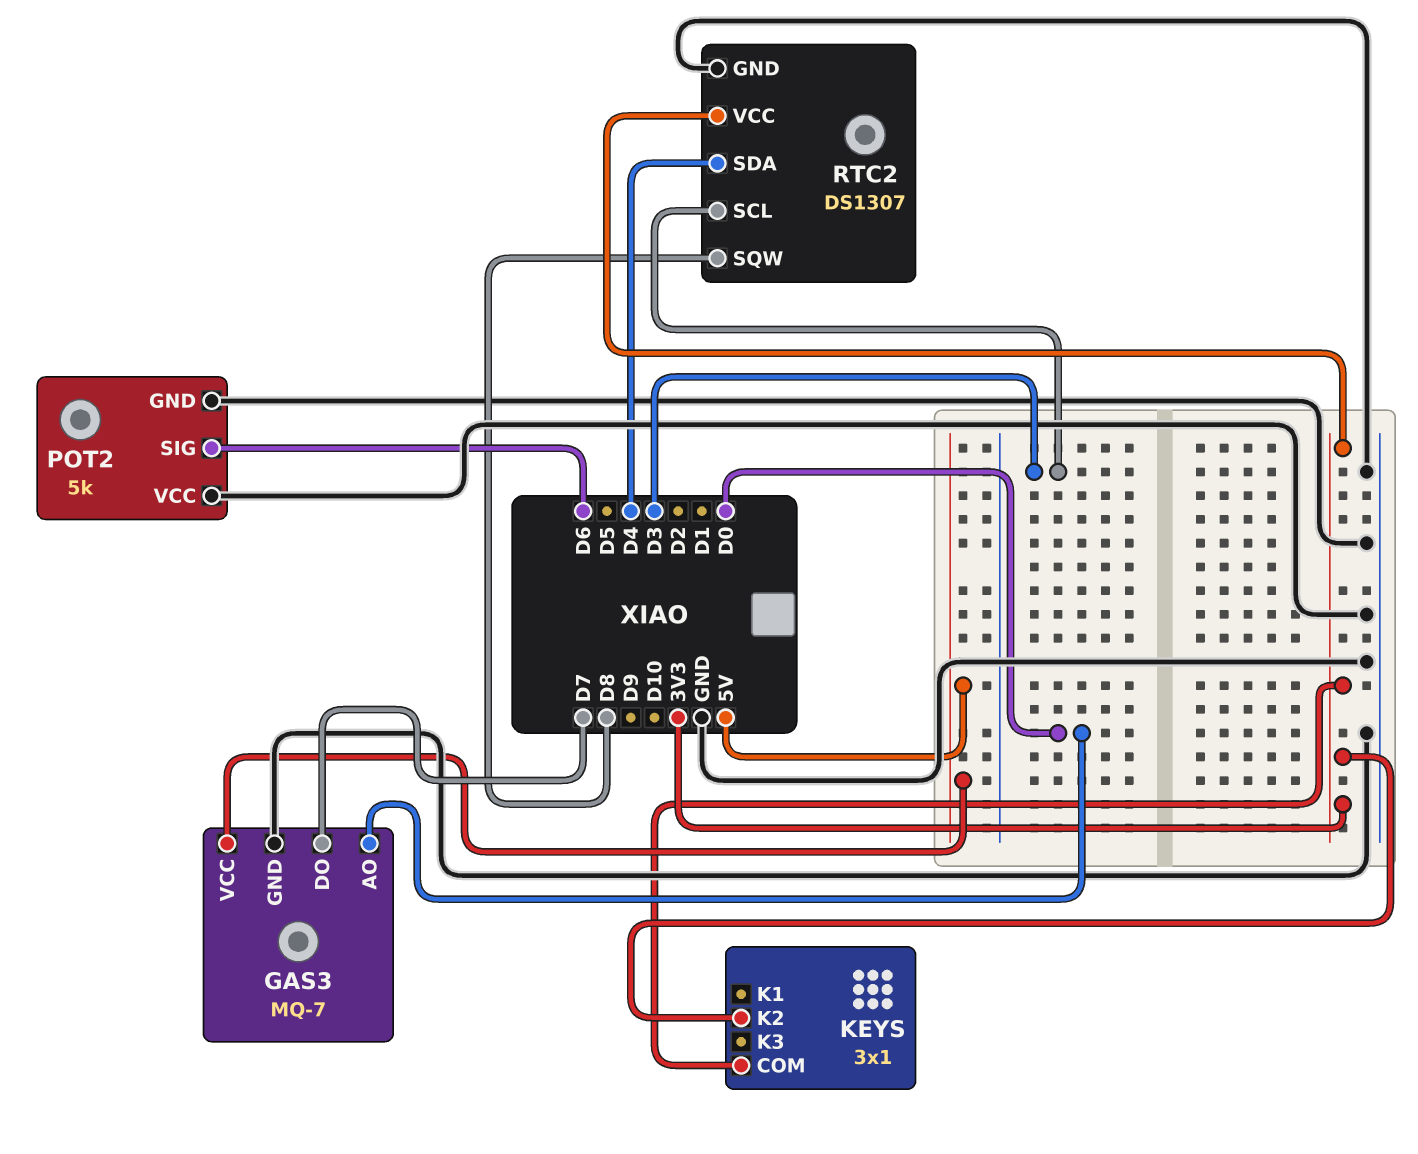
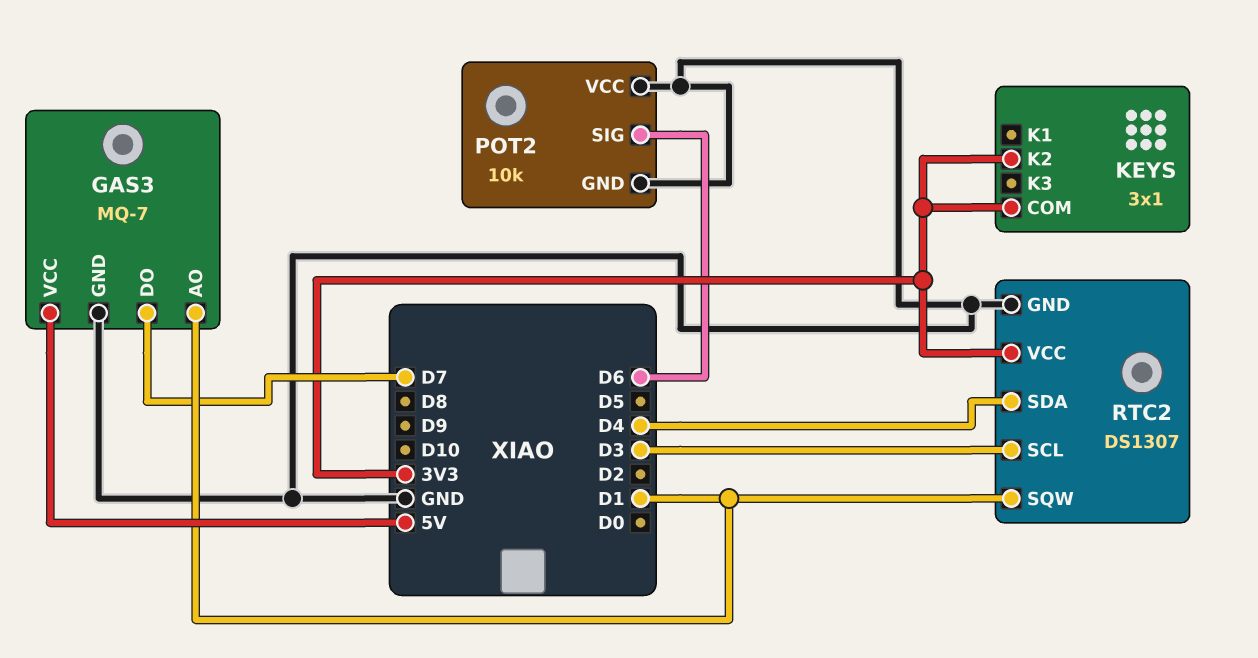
GAS3 pin AO: D0 -> D1
POT2: 5k -> 10k
RTC2 pin SQW: D8 -> D1

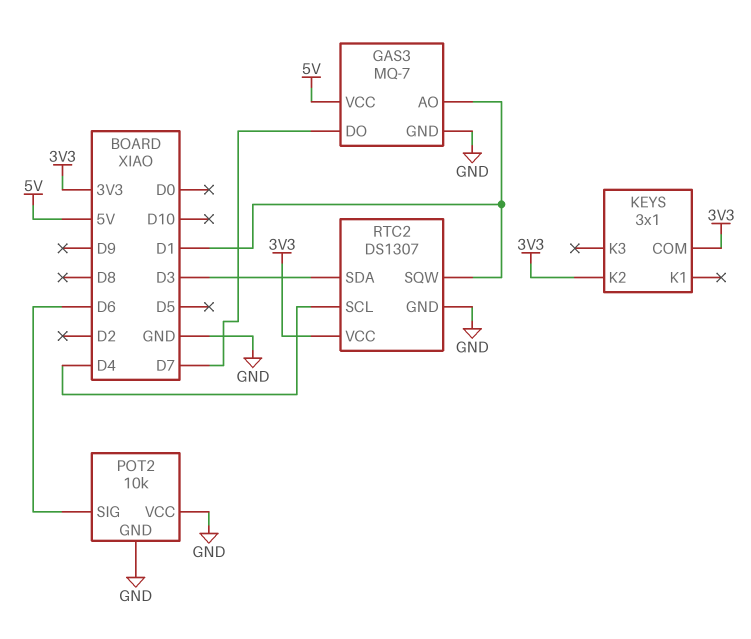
RTC2 pin SCL: D3 -> D4
RTC2 pin SDA: D4 -> D3

